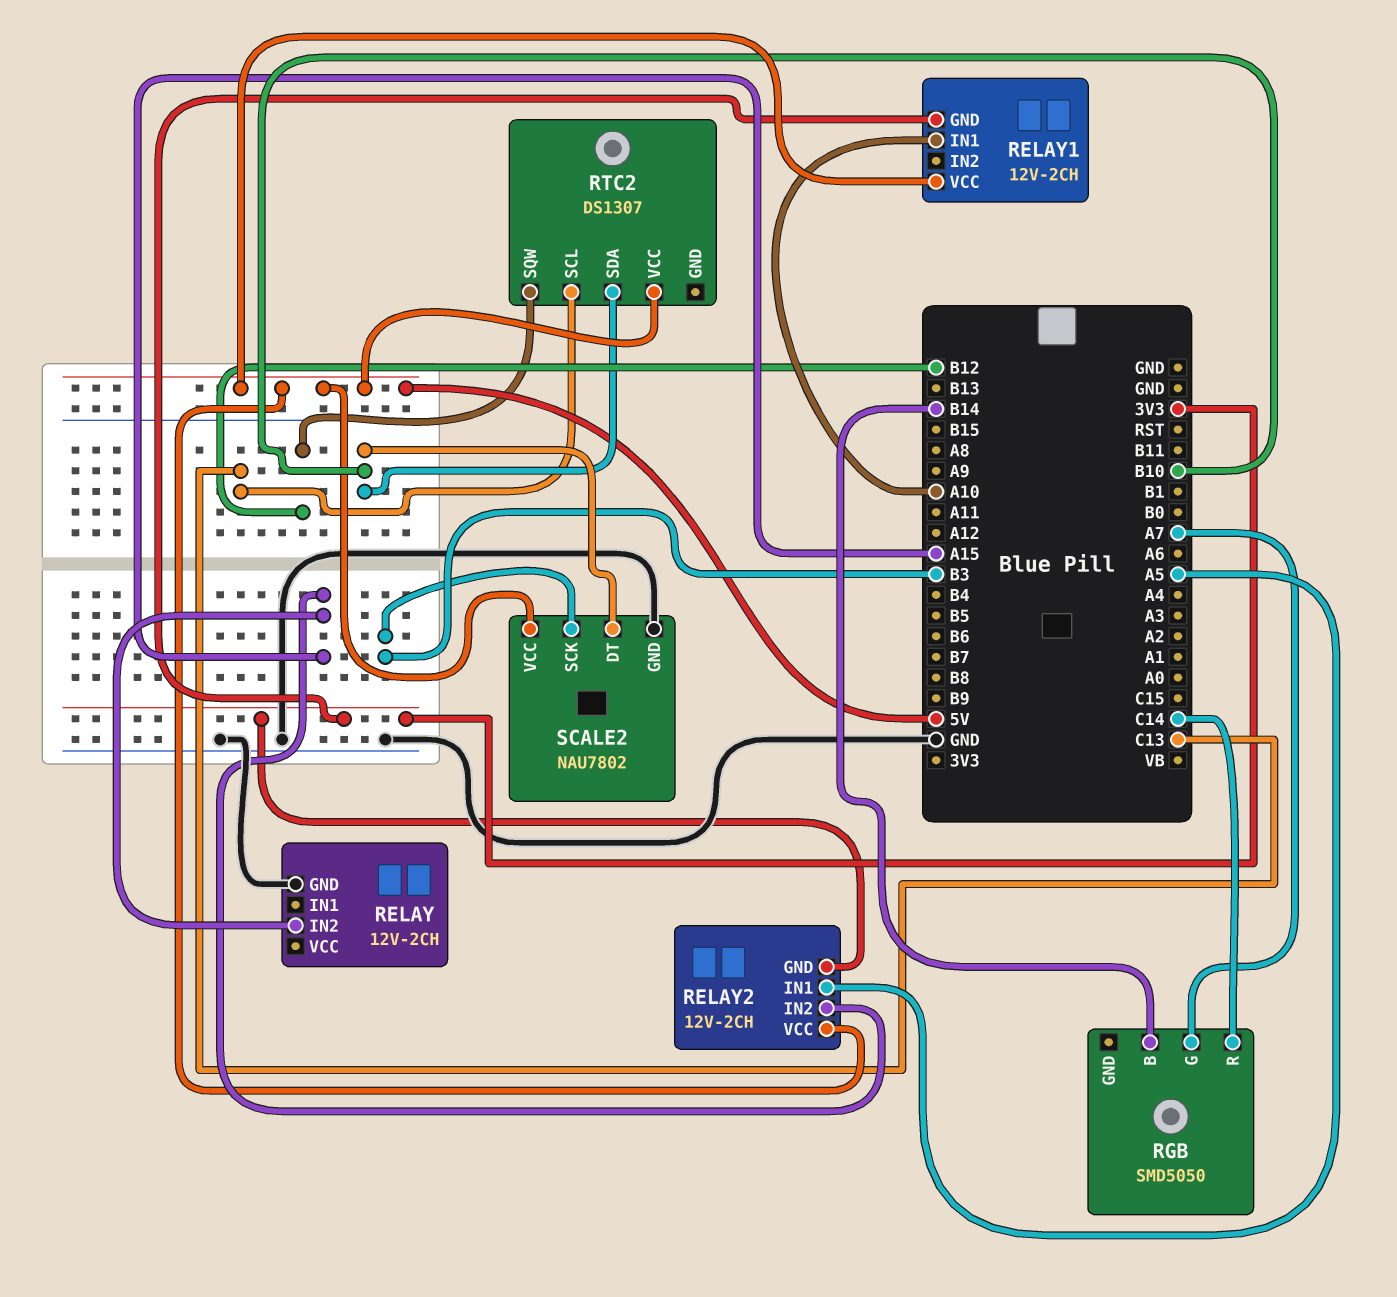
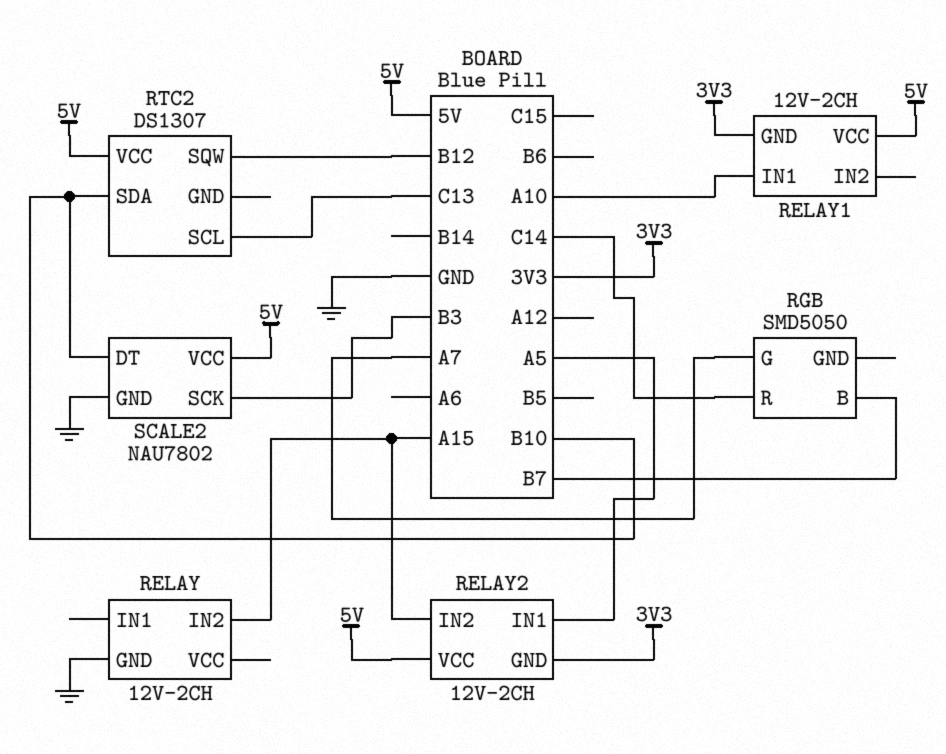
RGB pin B: B14 -> B7

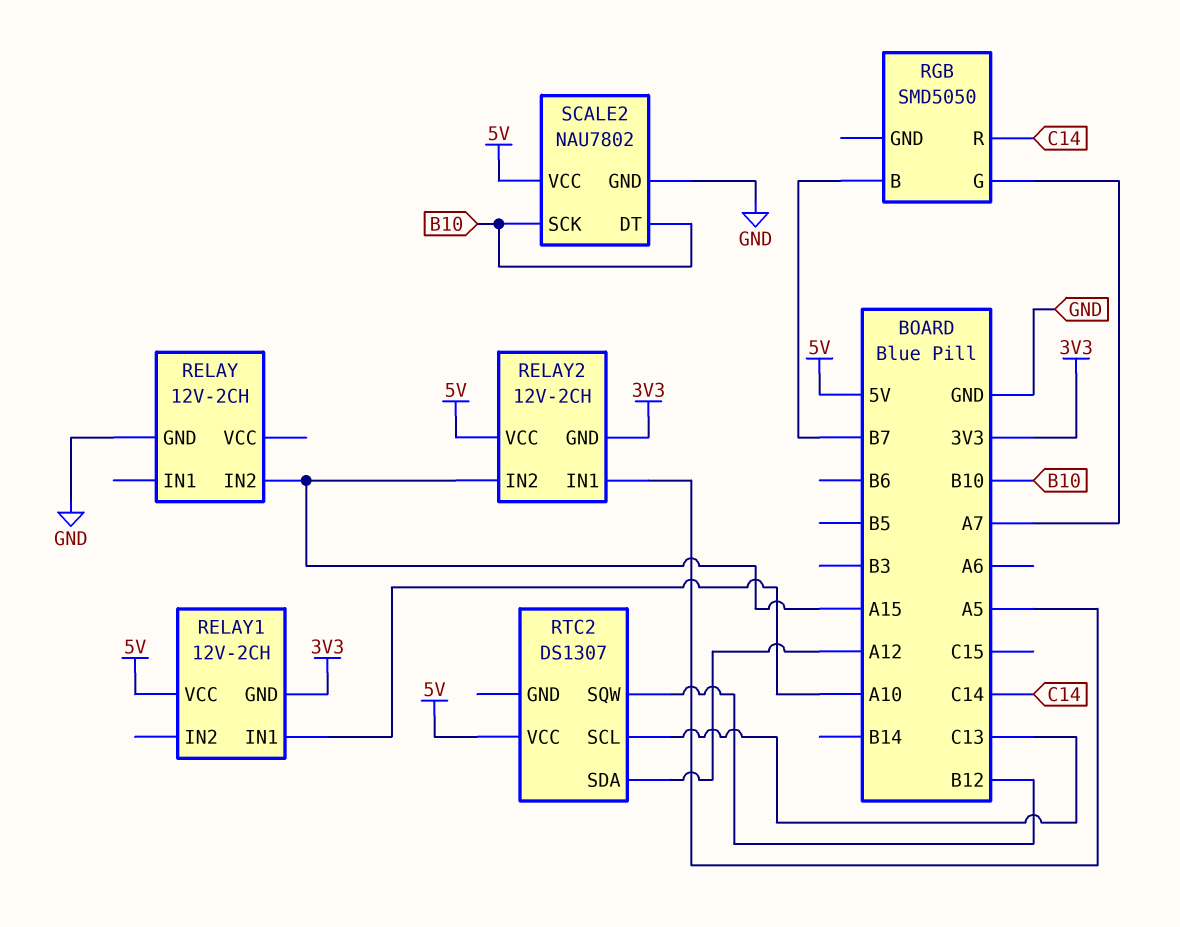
RTC2 pin SDA: B10 -> A12
SCALE2 pin SCK: B3 -> B10

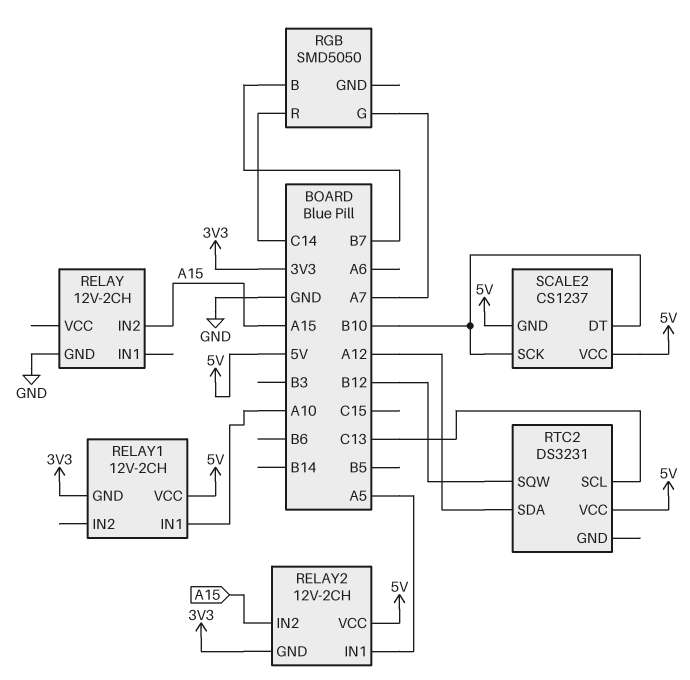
RTC2: DS1307 -> DS3231
SCALE2: NAU7802 -> CS1237
SCALE2 pin GND: GND -> 5V

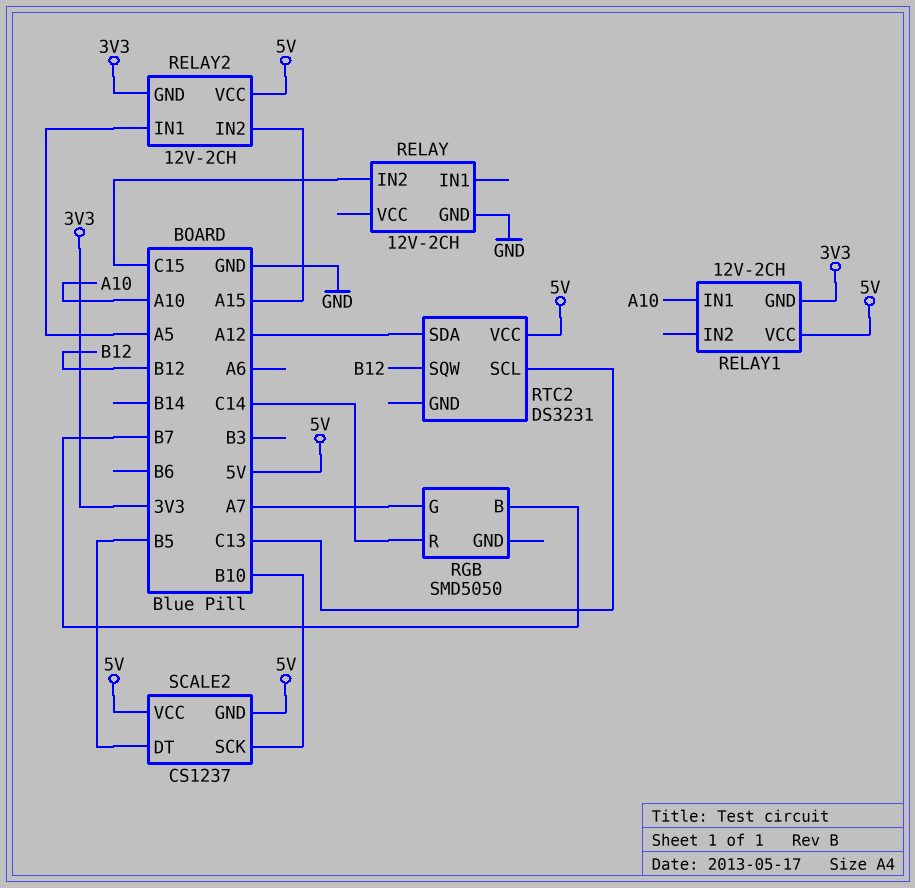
RELAY pin IN2: A15 -> C15
SCALE2 pin DT: B10 -> B5

